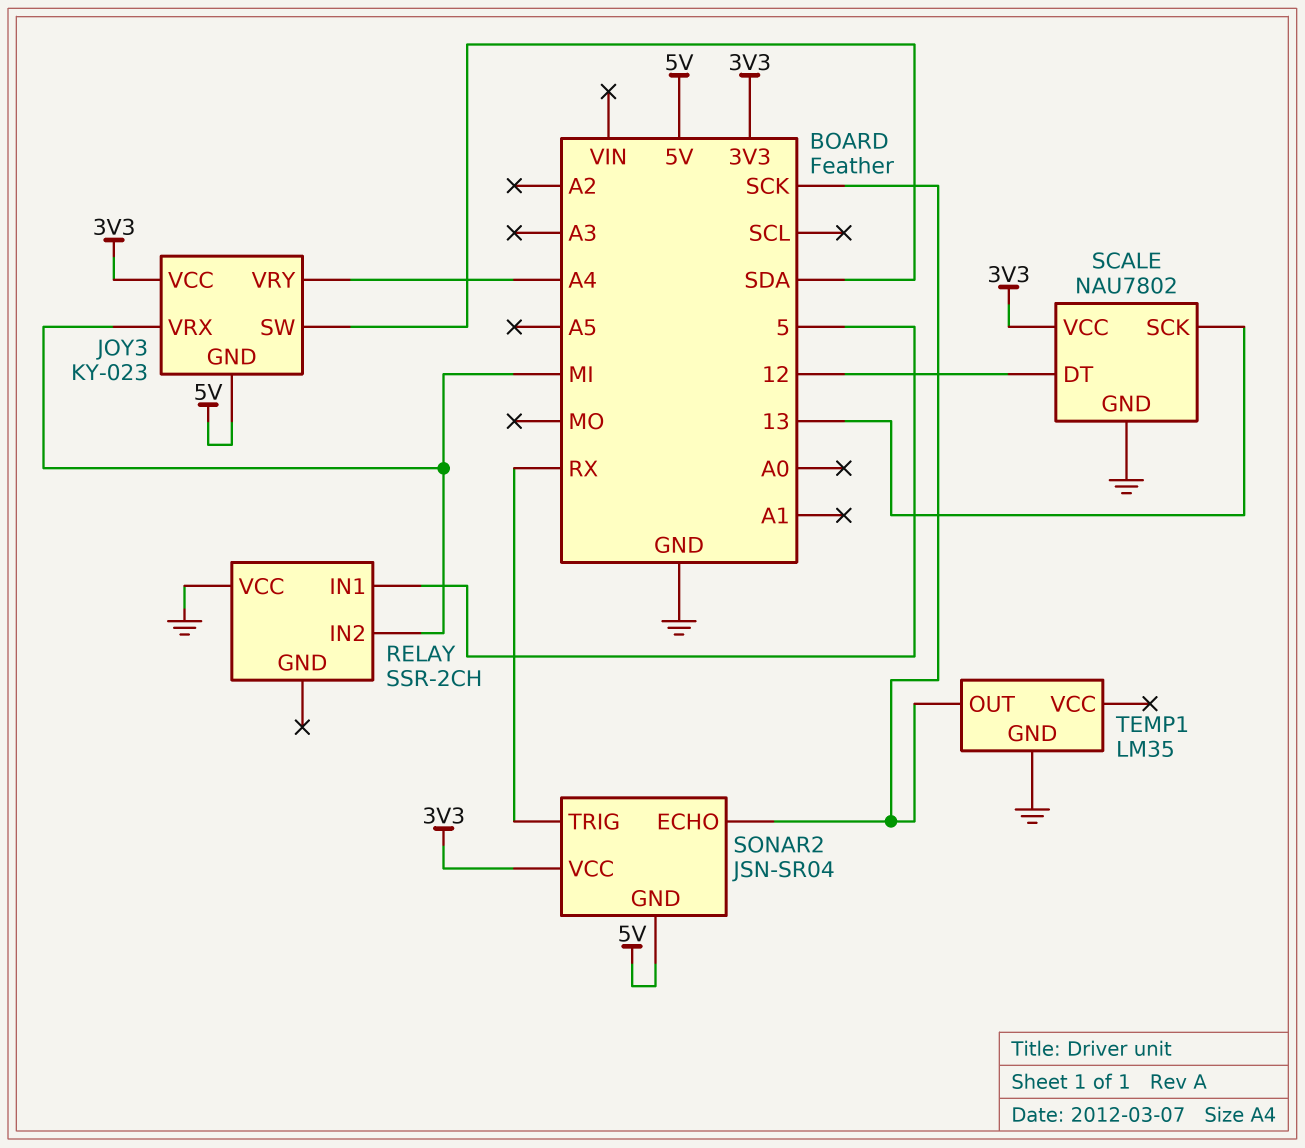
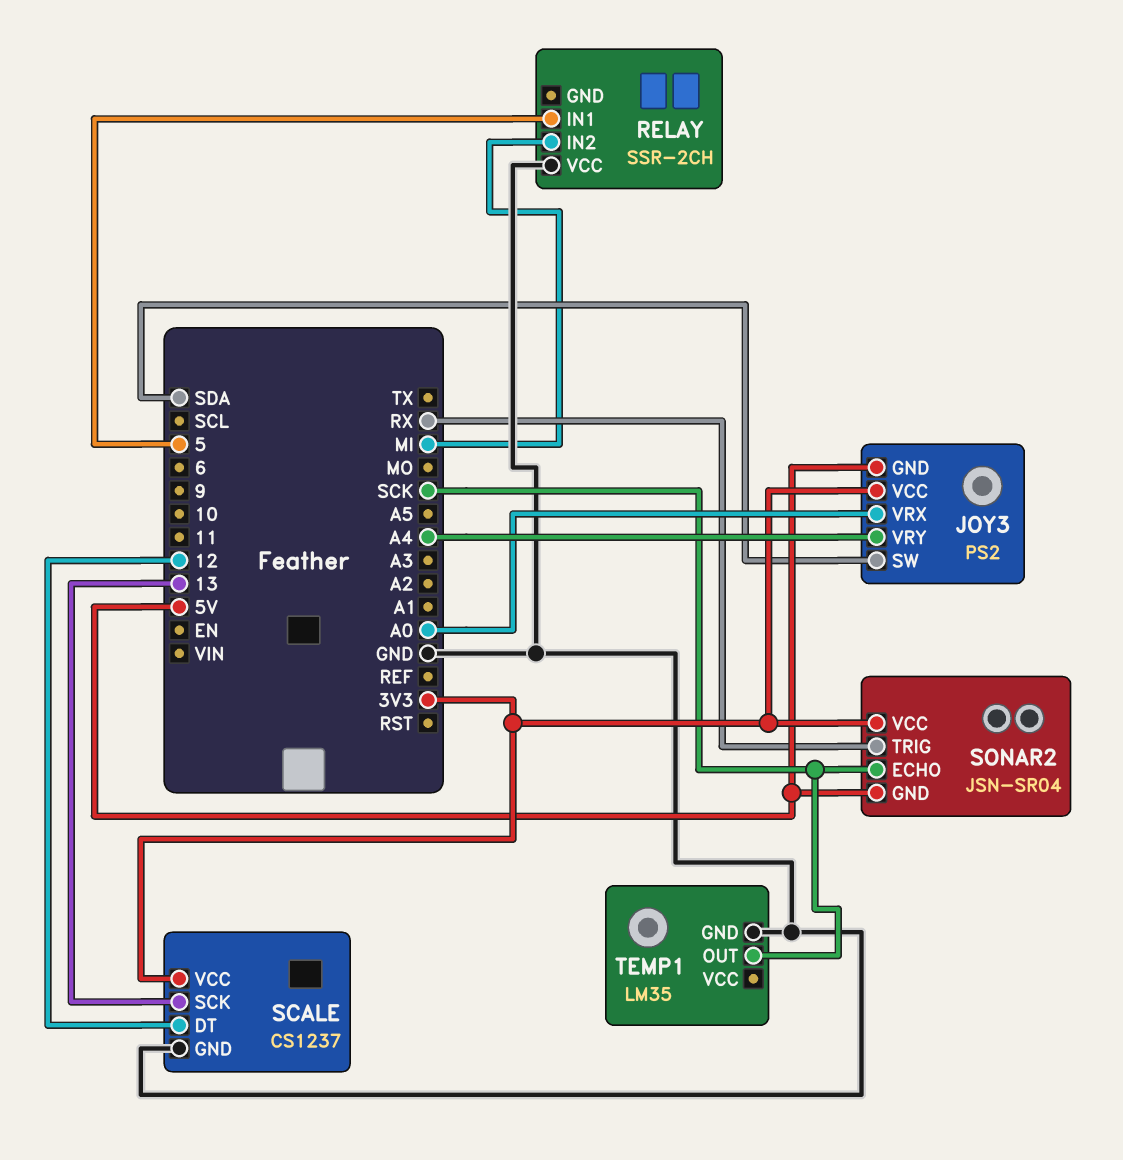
JOY3: KY-023 -> PS2
JOY3 pin VRX: MI -> A0
SCALE: NAU7802 -> CS1237

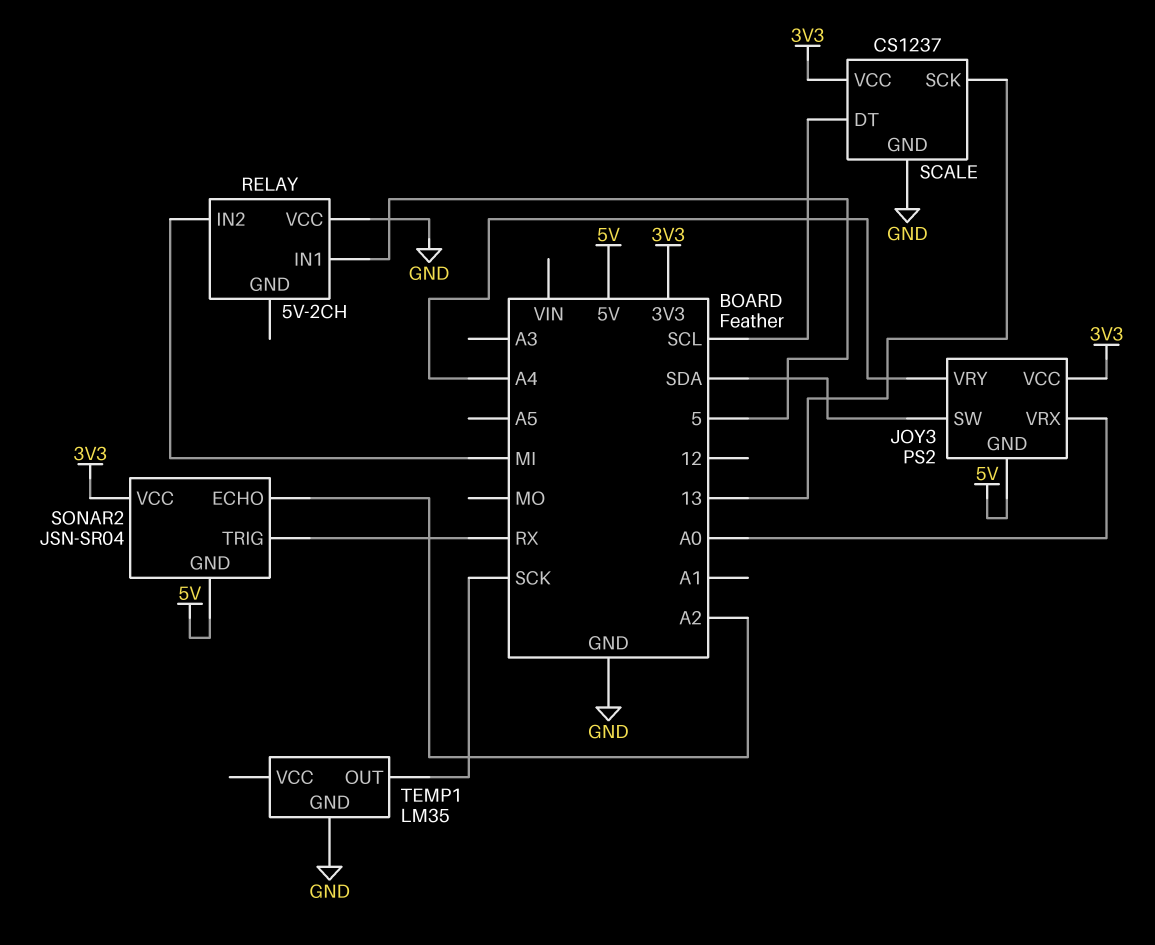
RELAY: SSR-2CH -> 5V-2CH
SCALE pin DT: 12 -> SCL
SONAR2 pin ECHO: SCK -> A2

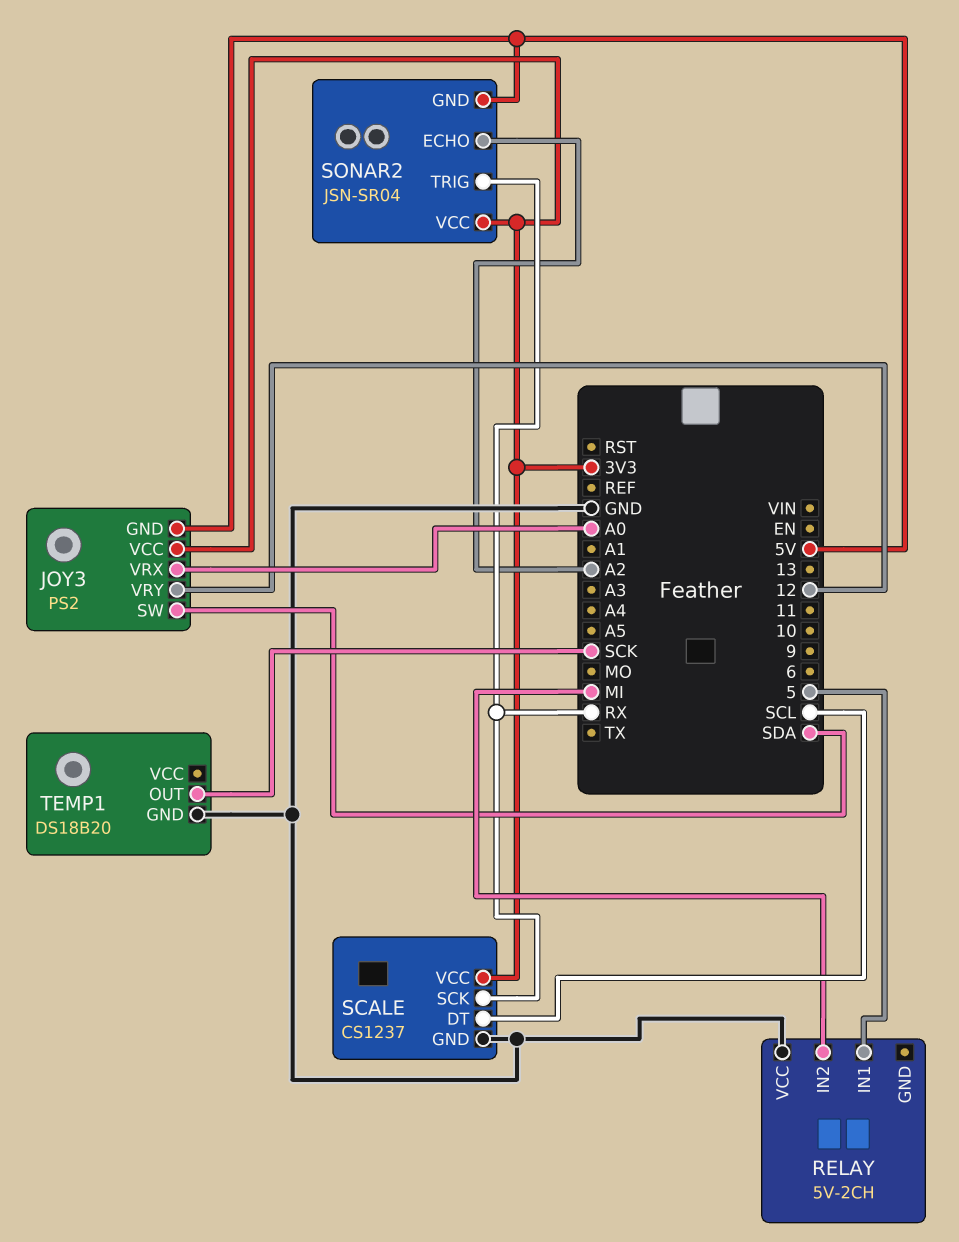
JOY3 pin VRY: A4 -> 12
SCALE pin SCK: 13 -> RX
TEMP1: LM35 -> DS18B20

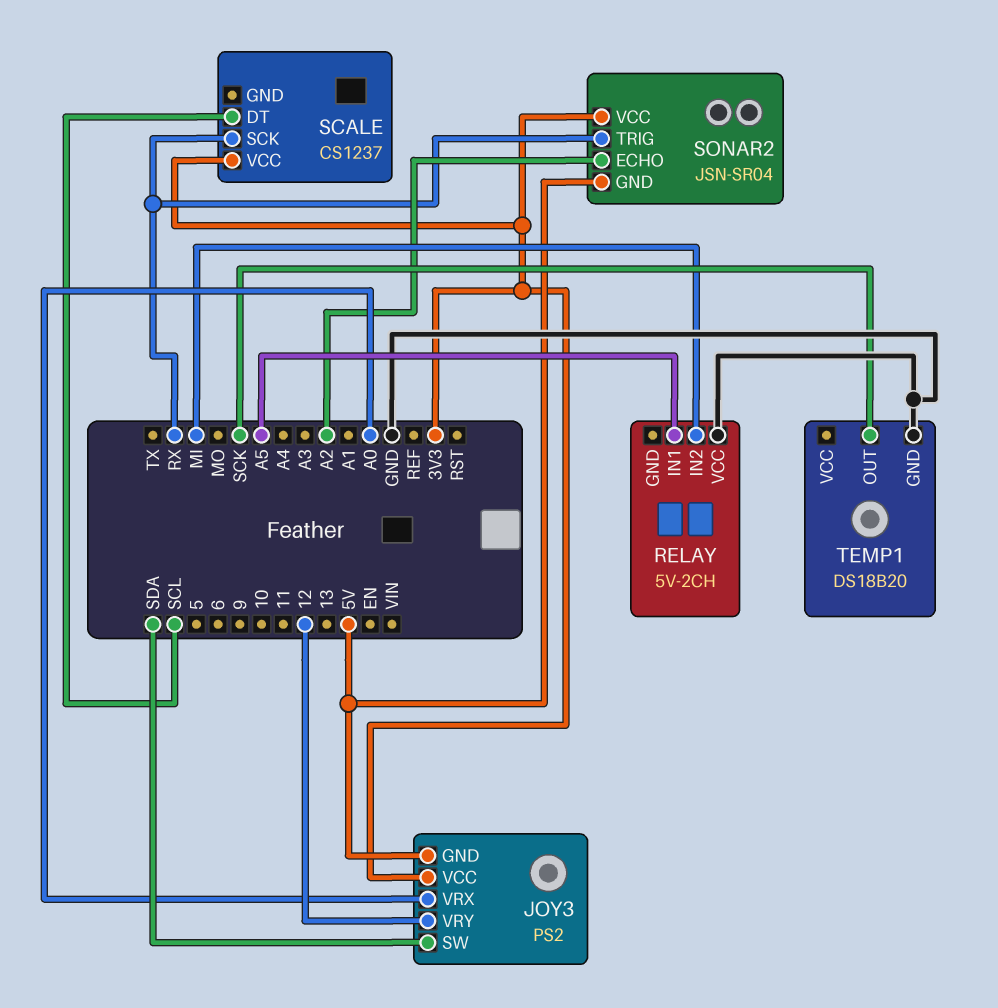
RELAY pin IN1: 5 -> A5
SCALE pin GND: GND -> none

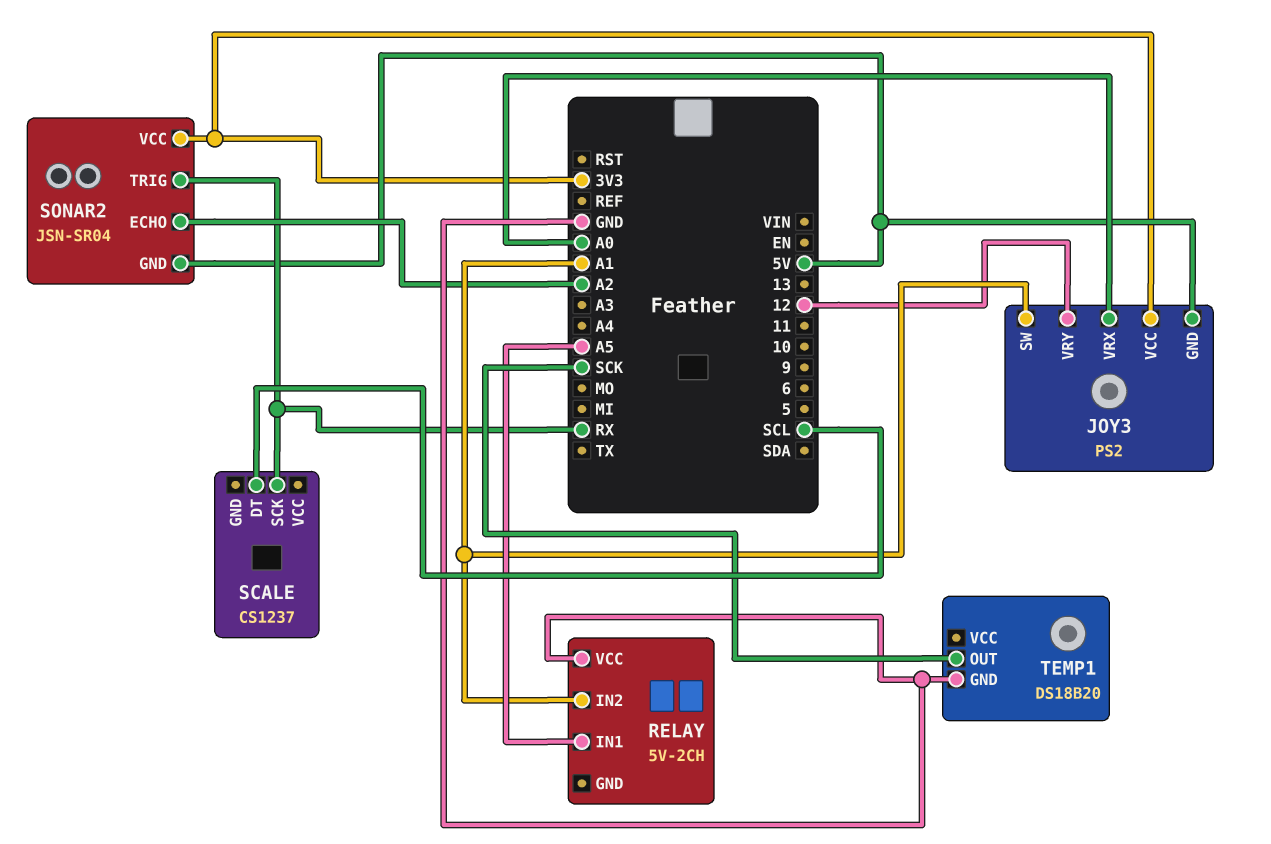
JOY3 pin SW: SDA -> A1
RELAY pin IN2: MI -> A1
SCALE pin VCC: 3V3 -> none

